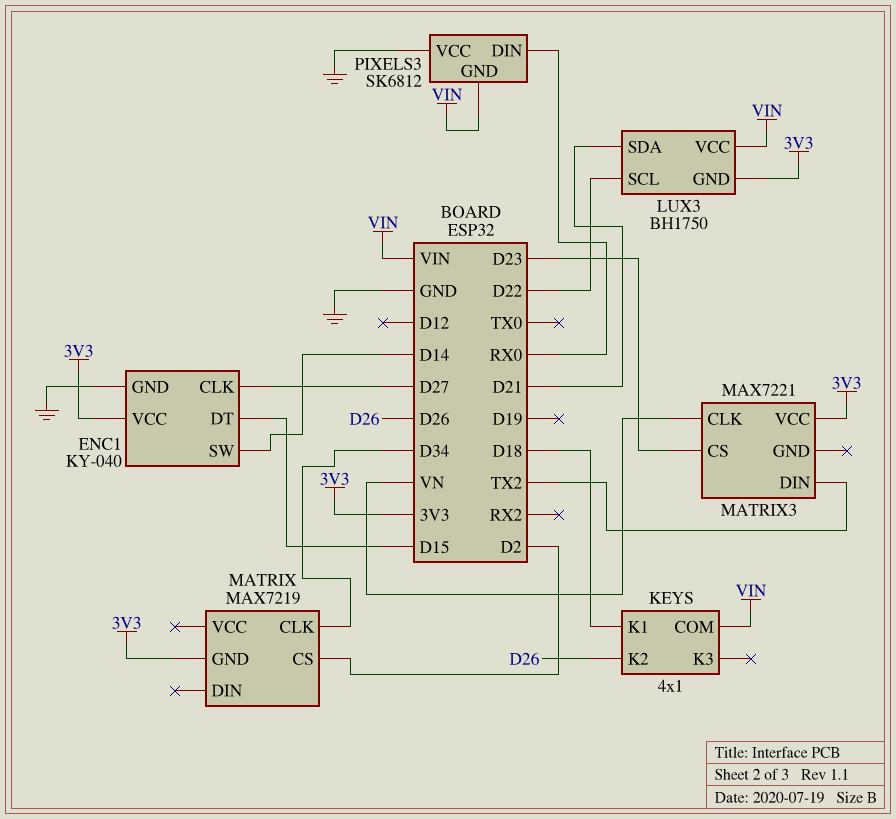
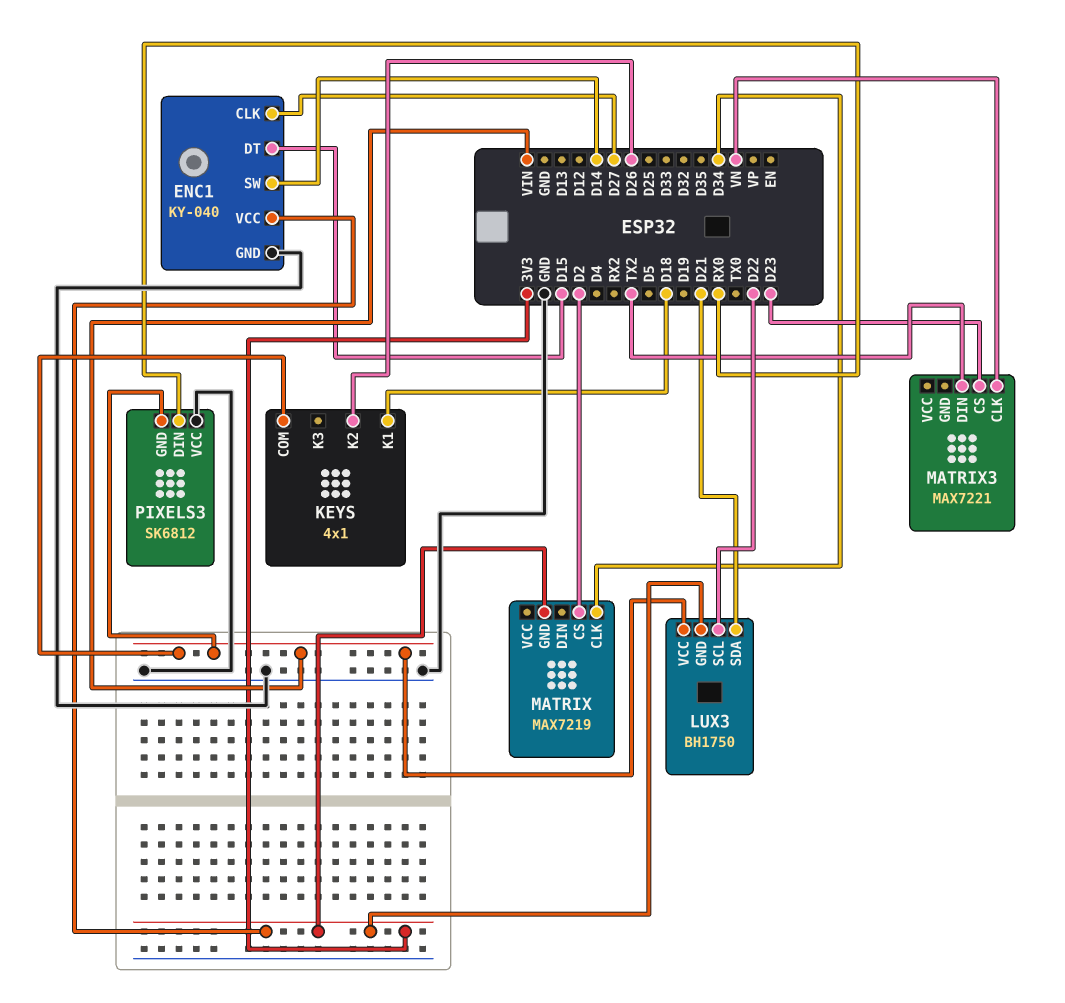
MATRIX3 pin VCC: 3V3 -> none

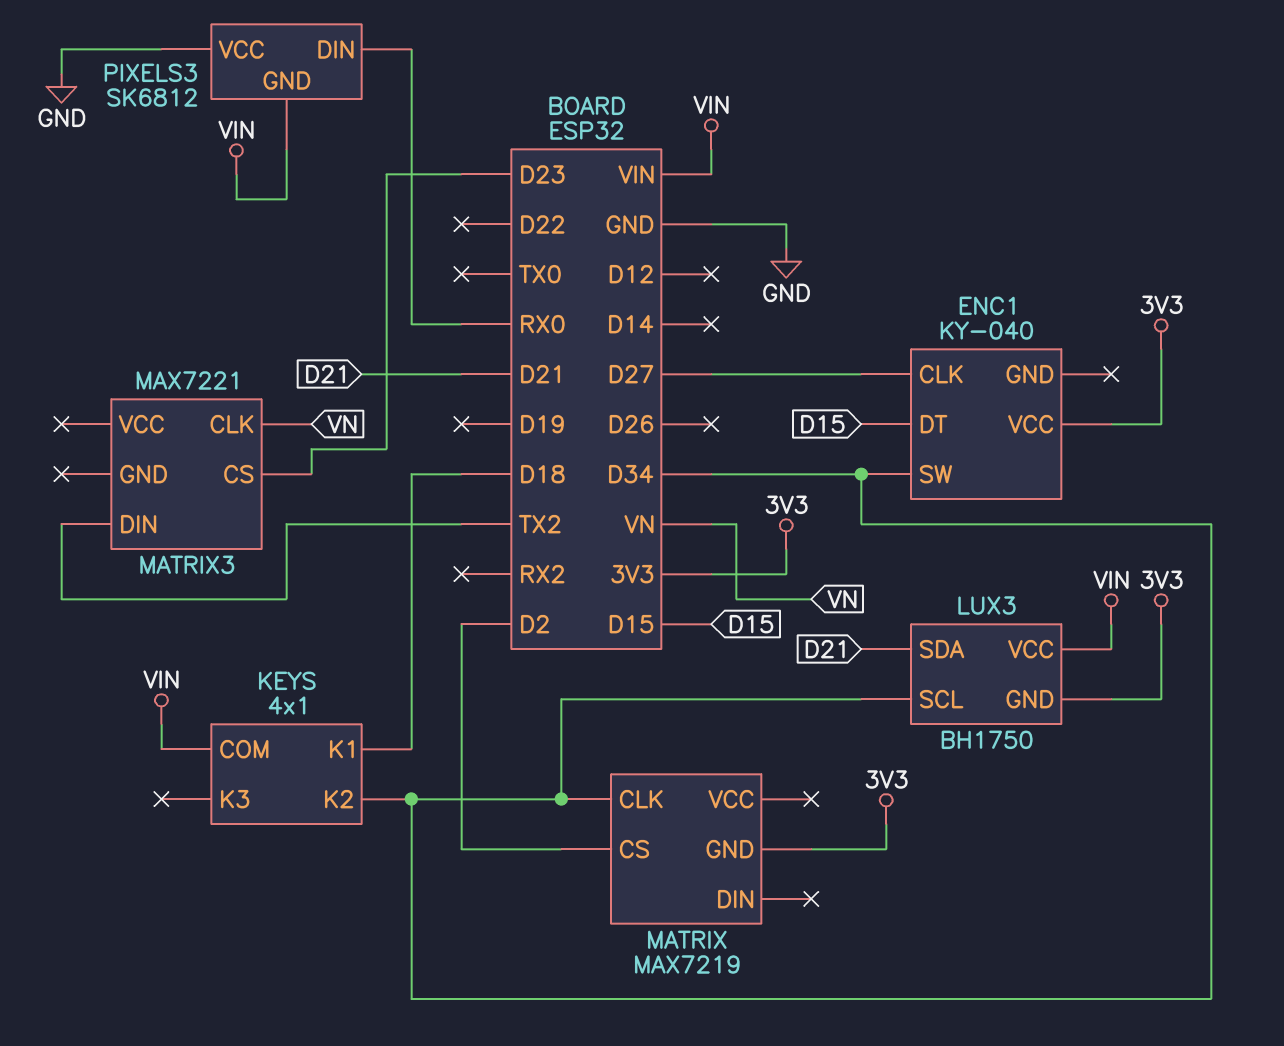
ENC1 pin GND: GND -> none
ENC1 pin SW: D14 -> D34
KEYS pin K2: D26 -> D34
LUX3 pin SCL: D22 -> D34

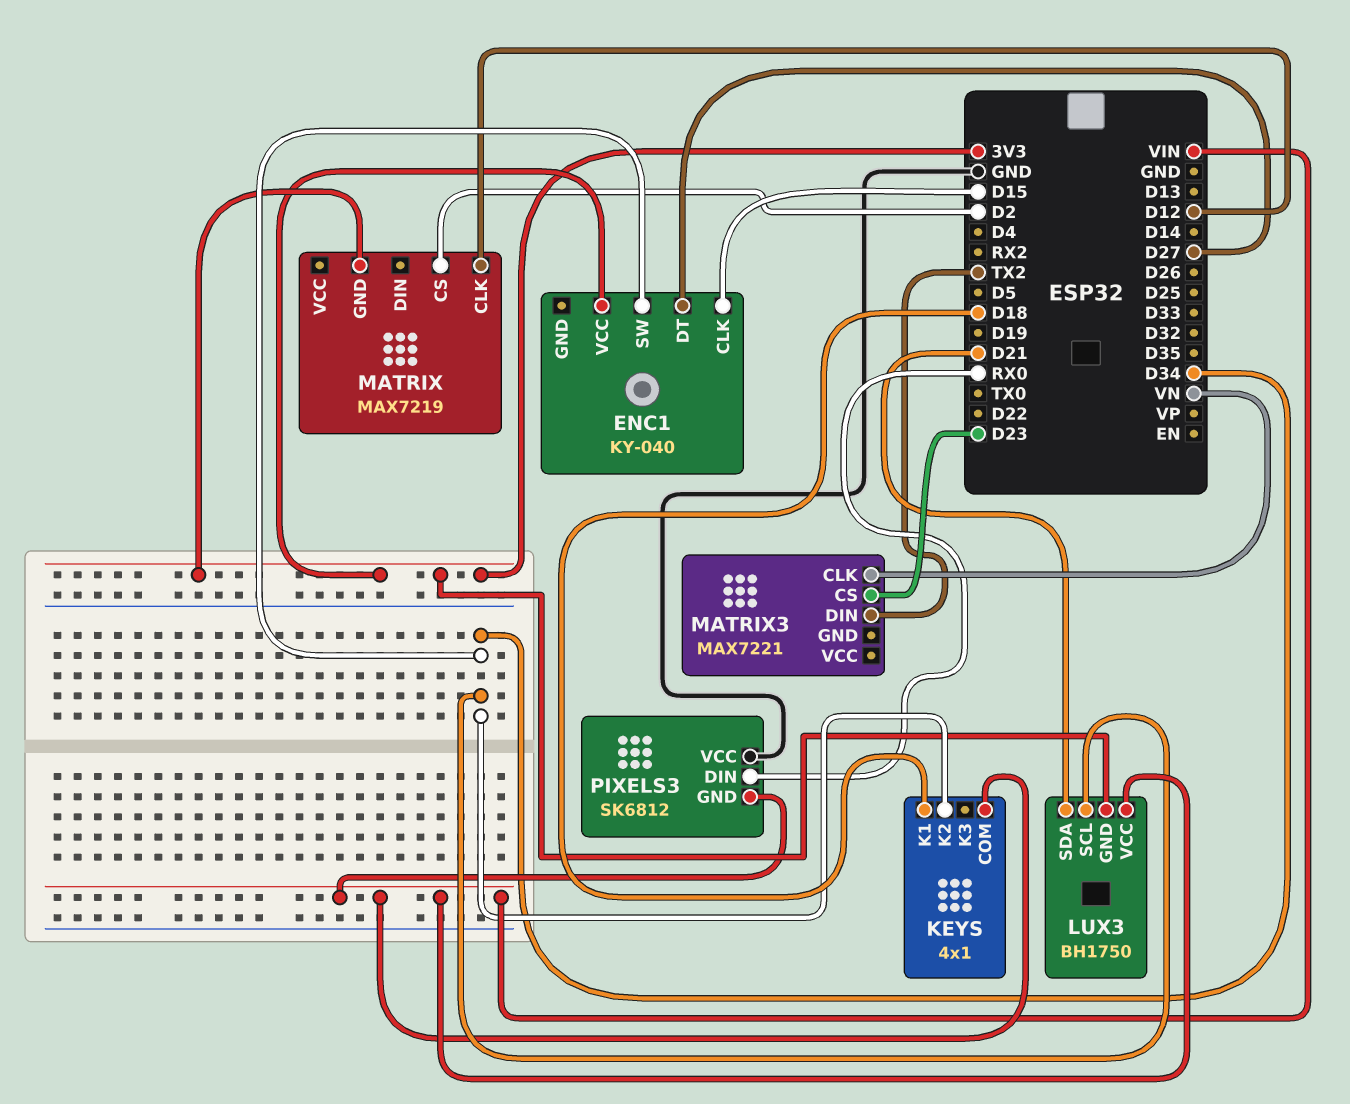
ENC1 pin CLK: D27 -> D15
ENC1 pin DT: D15 -> D27
MATRIX pin CLK: D34 -> D12

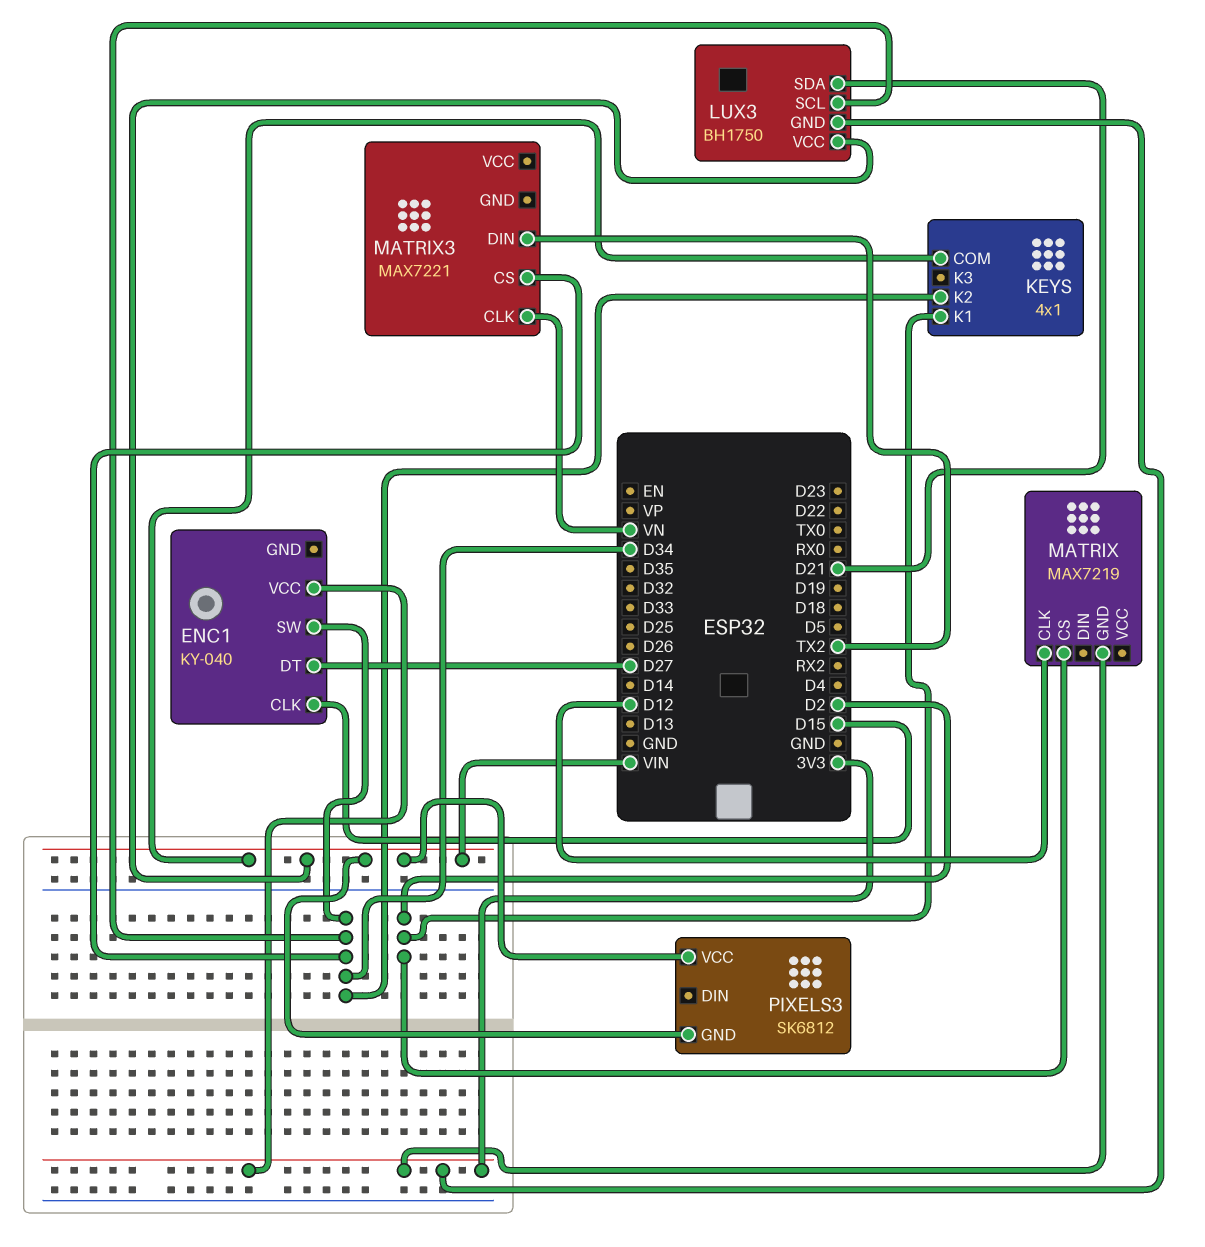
KEYS pin K1: D18 -> D2
MATRIX3 pin CS: D23 -> D34
PIXELS3 pin DIN: RX0 -> none
PIXELS3 pin VCC: GND -> VIN

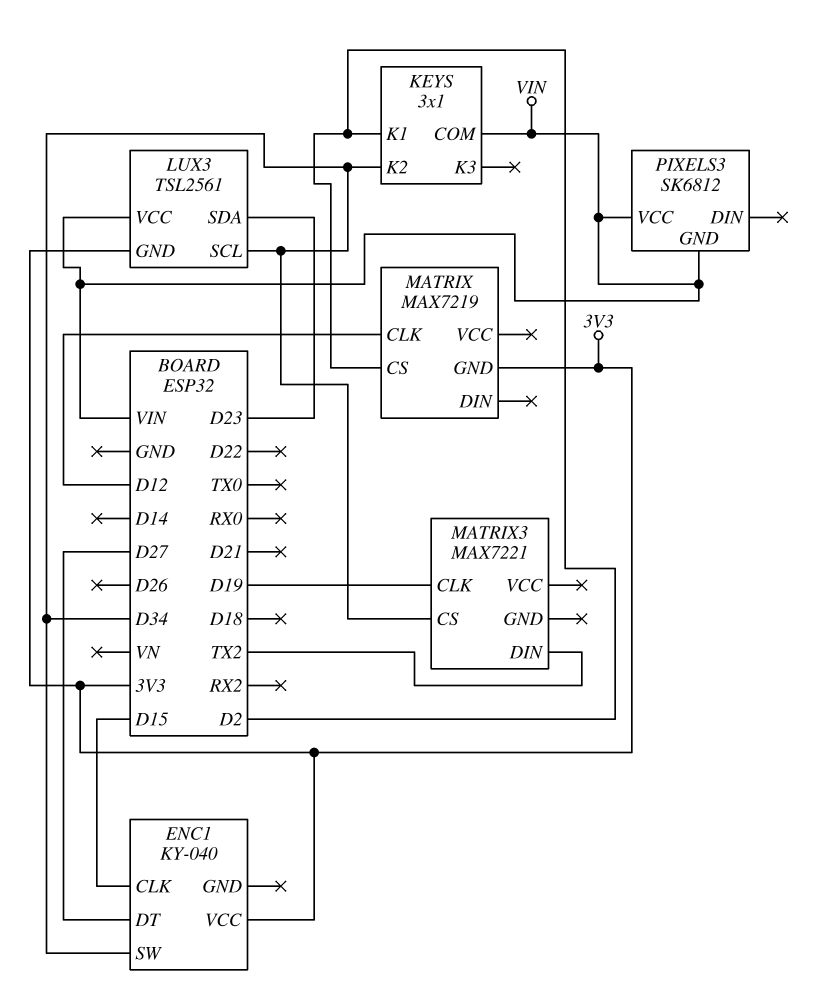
KEYS: 4x1 -> 3x1
LUX3: BH1750 -> TSL2561
LUX3 pin SDA: D21 -> D23
MATRIX3 pin CLK: VN -> D19

